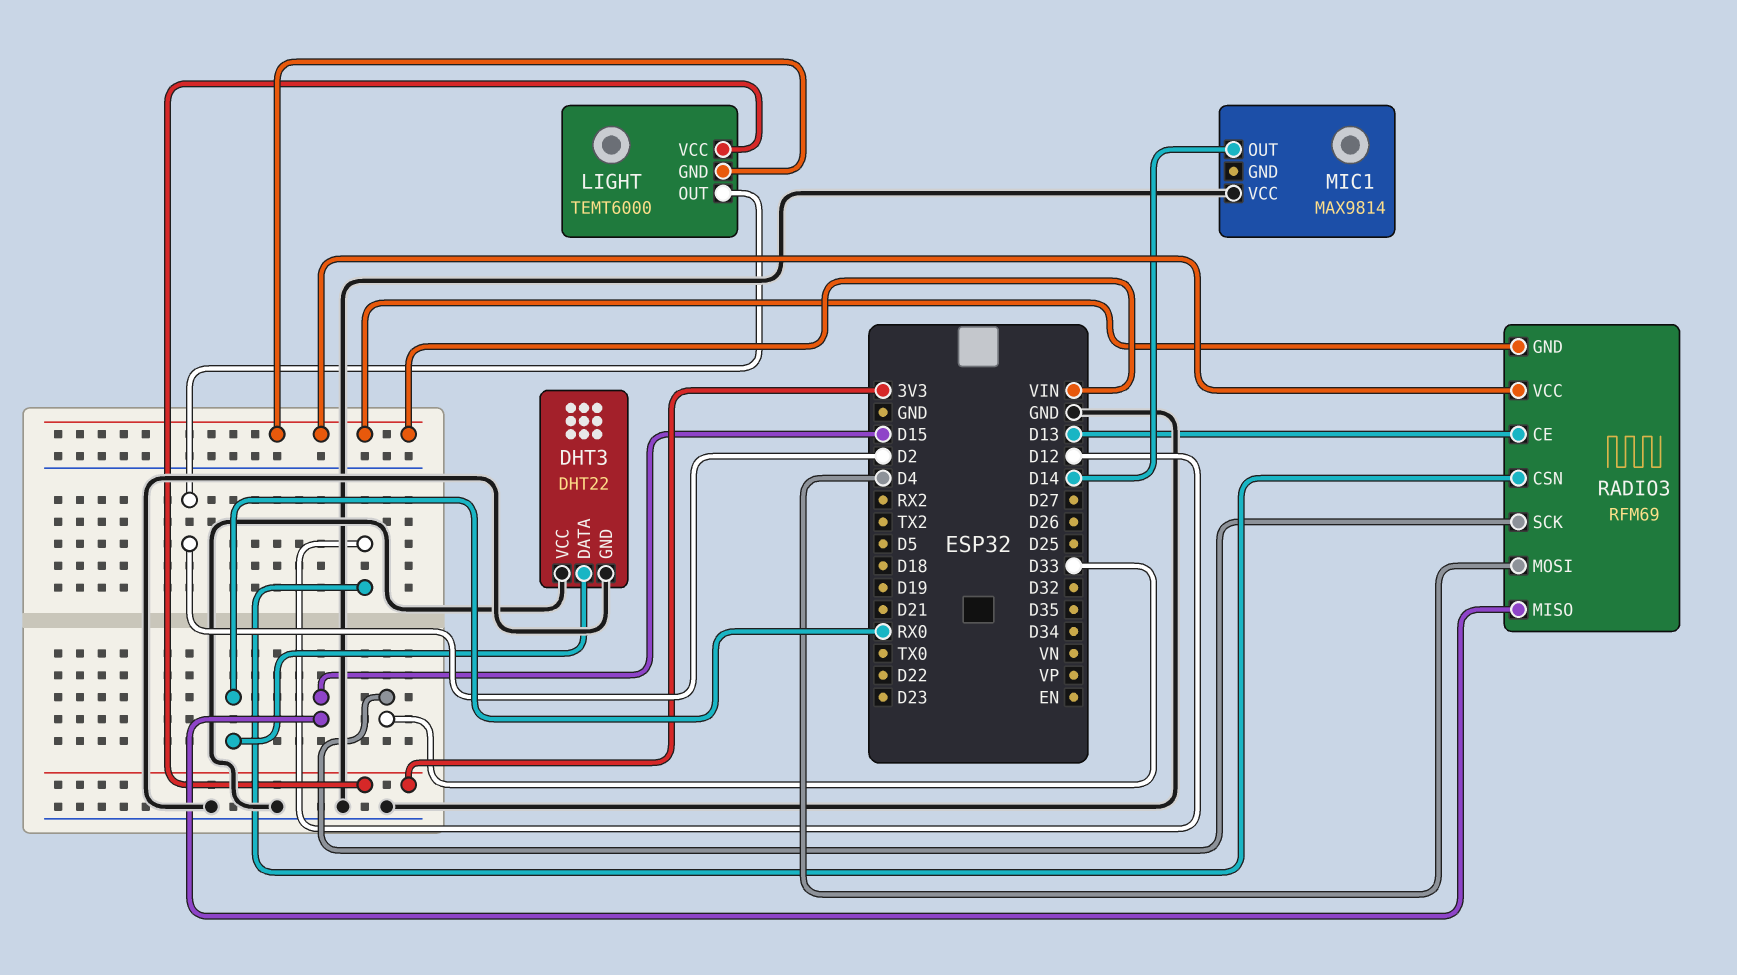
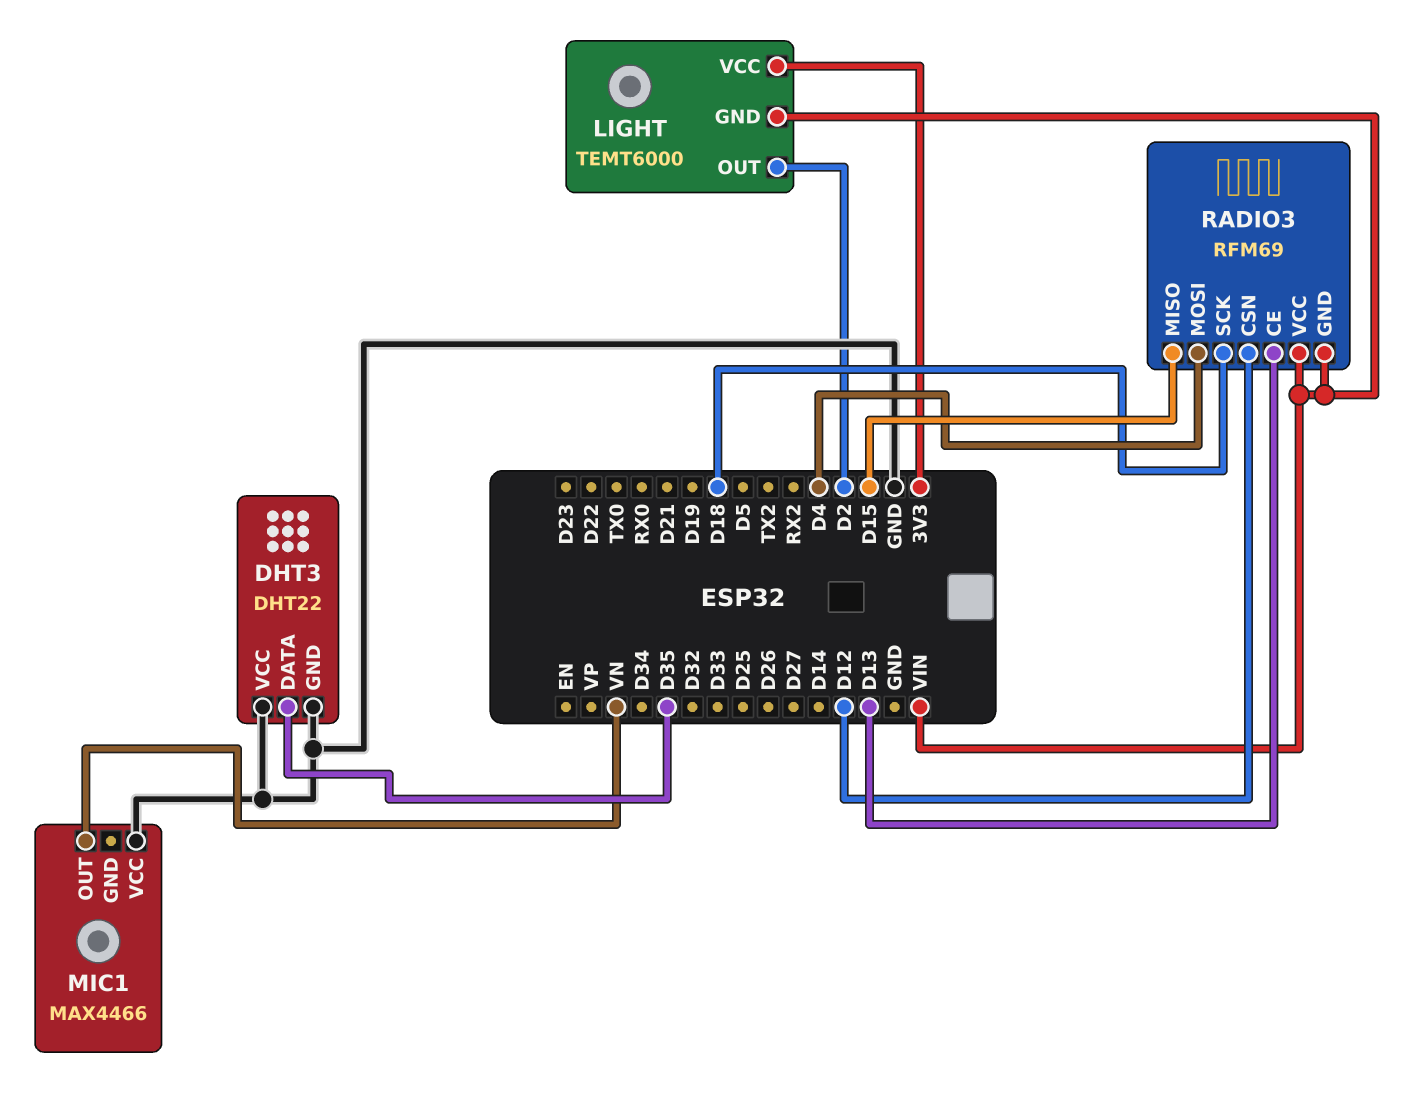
DHT3 pin DATA: RX0 -> D35
MIC1: MAX9814 -> MAX4466
MIC1 pin OUT: D14 -> VN
RADIO3 pin SCK: D33 -> D18

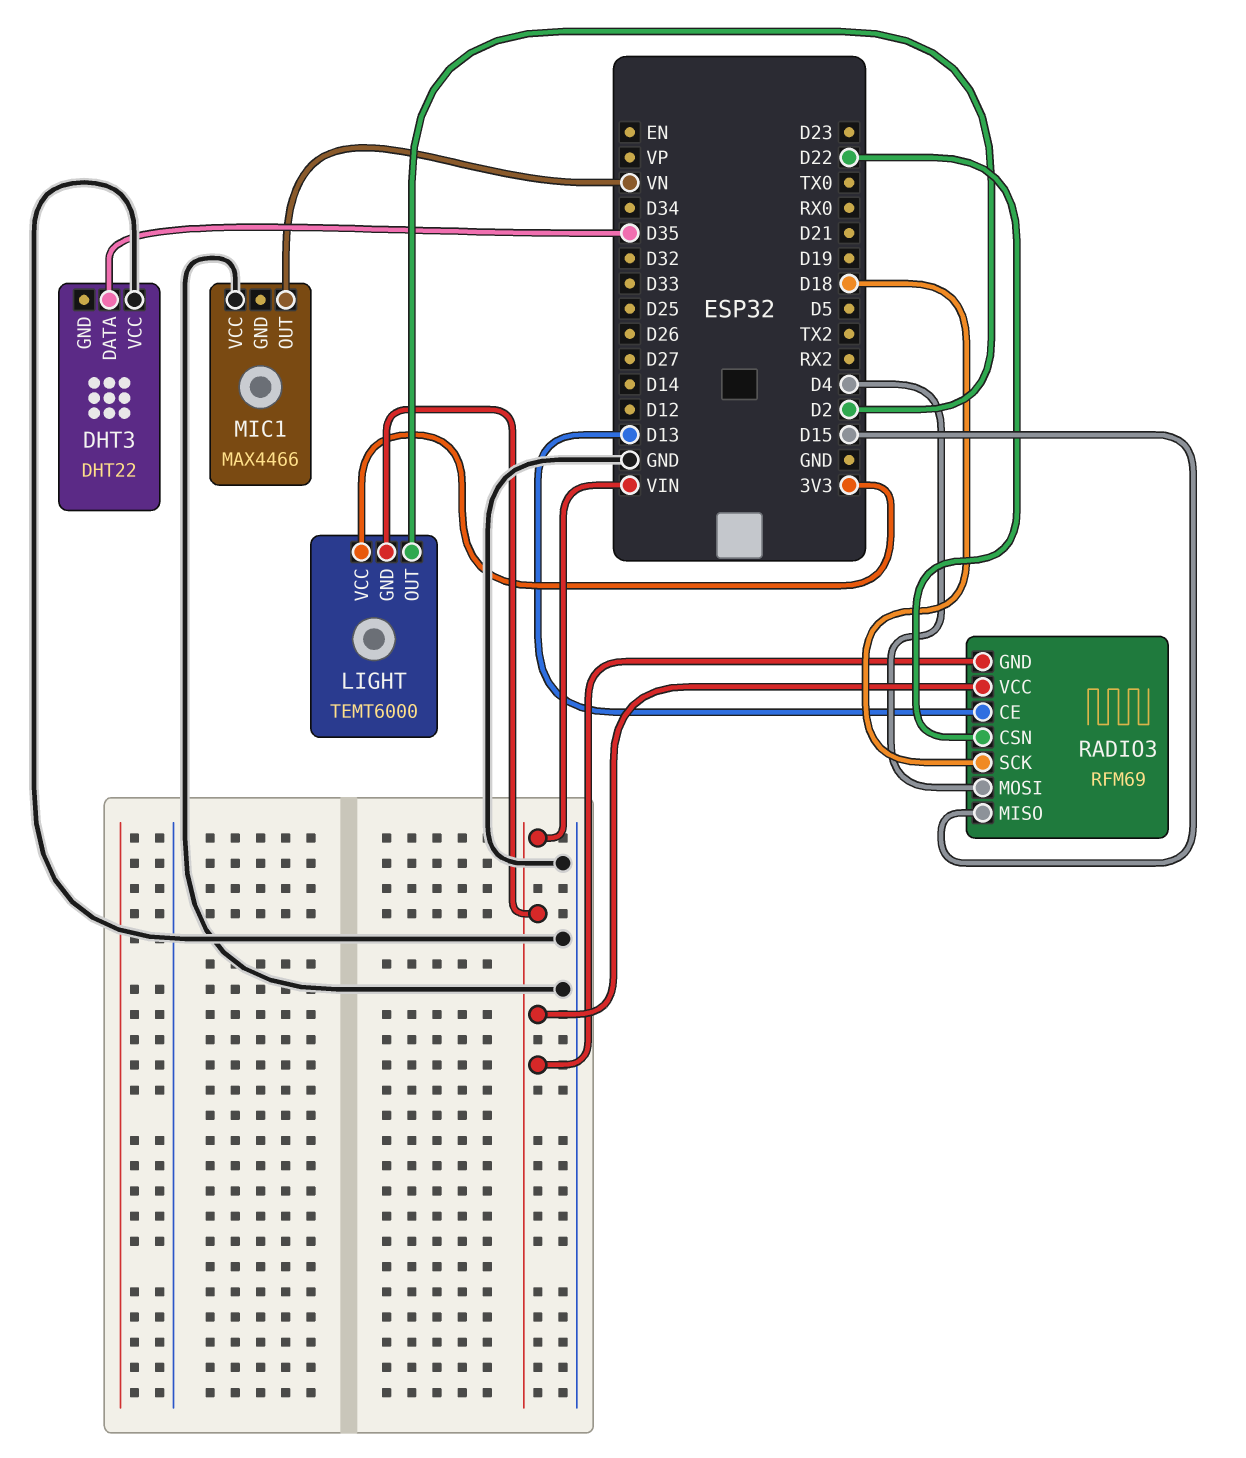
DHT3 pin GND: GND -> none
RADIO3 pin CSN: D12 -> D22

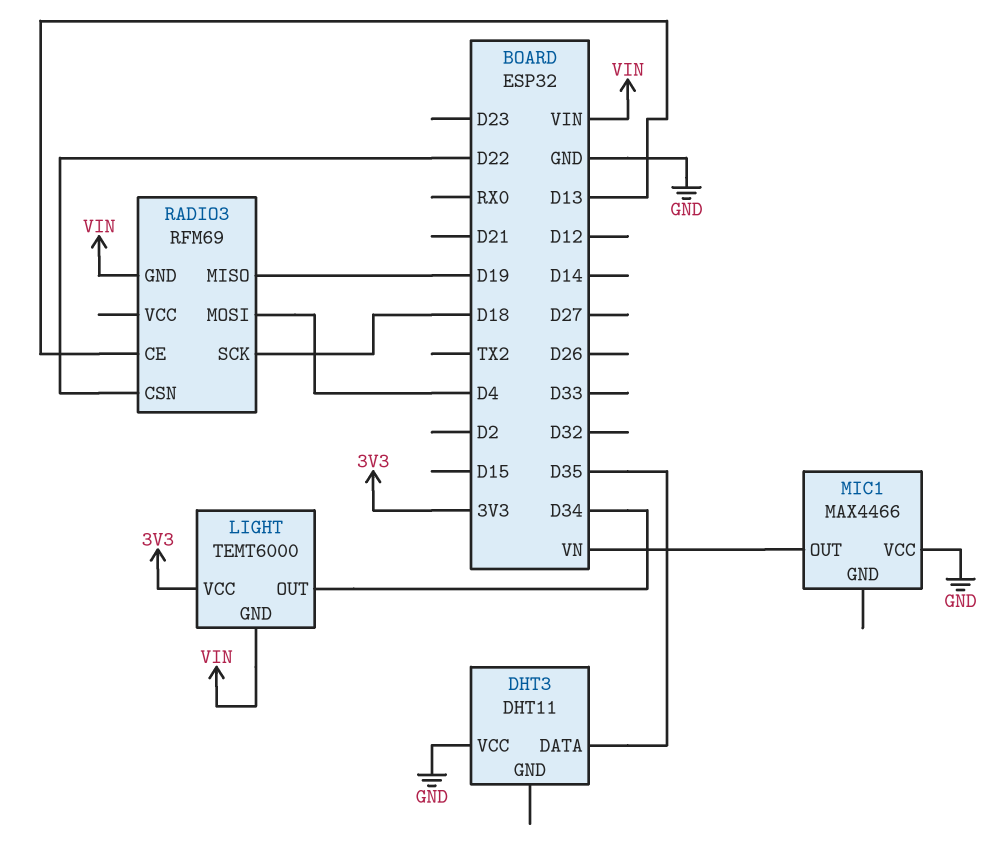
DHT3: DHT22 -> DHT11
LIGHT pin OUT: D2 -> D34
RADIO3 pin MISO: D15 -> D19
RADIO3 pin VCC: VIN -> none

